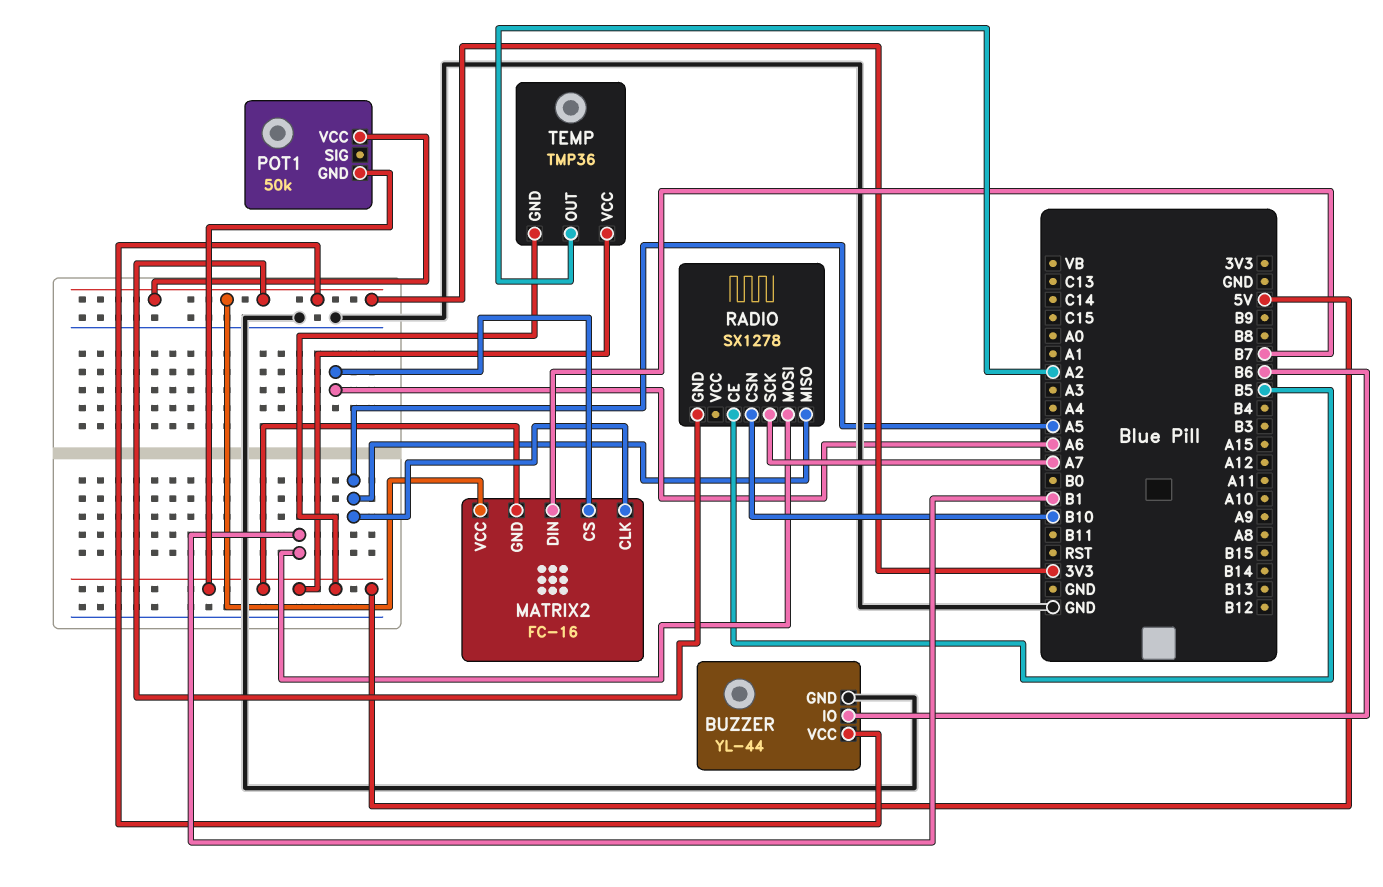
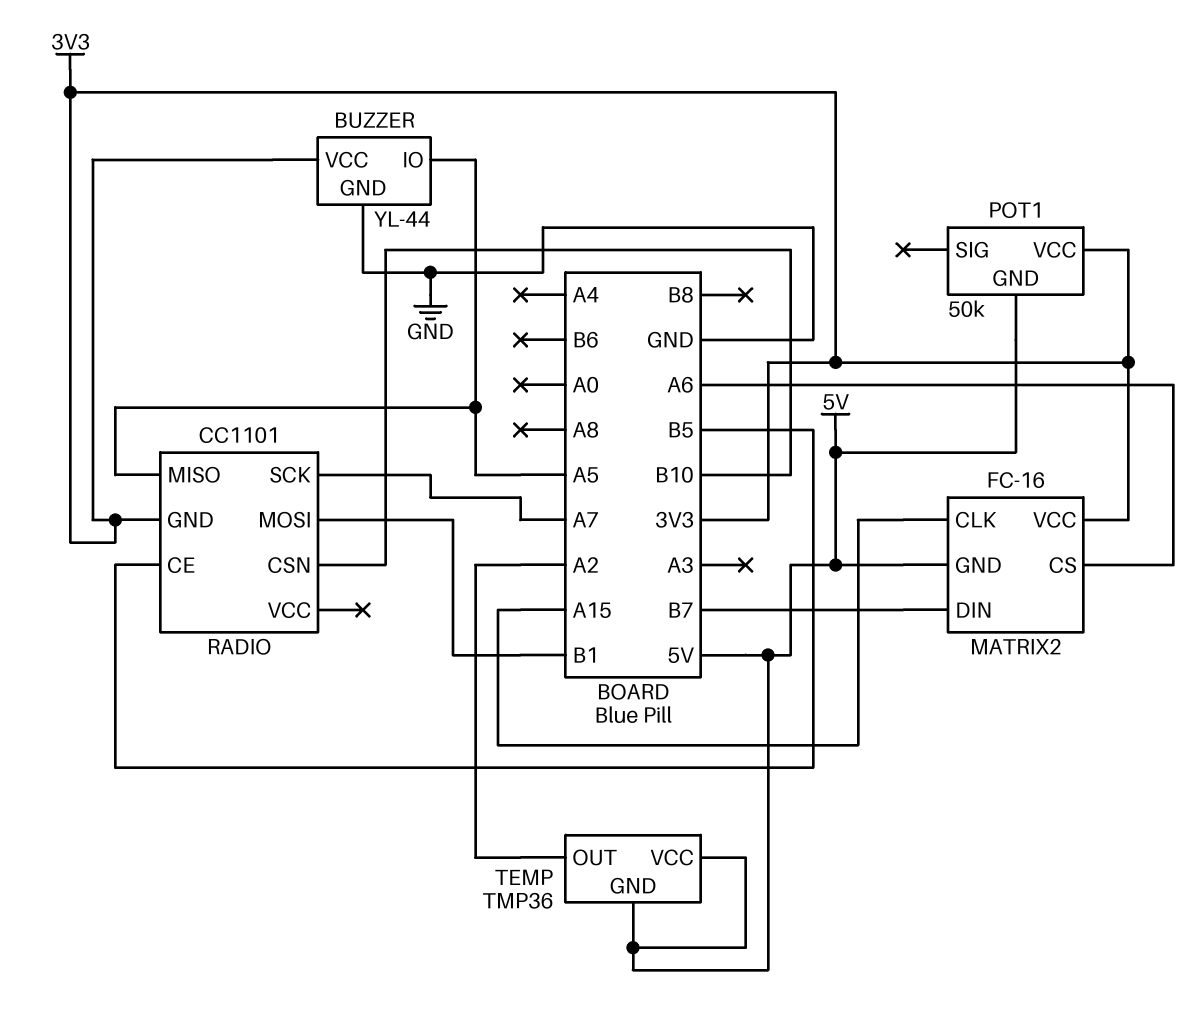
BUZZER pin IO: B6 -> A5
MATRIX2 pin CLK: A5 -> A15
RADIO: SX1278 -> CC1101

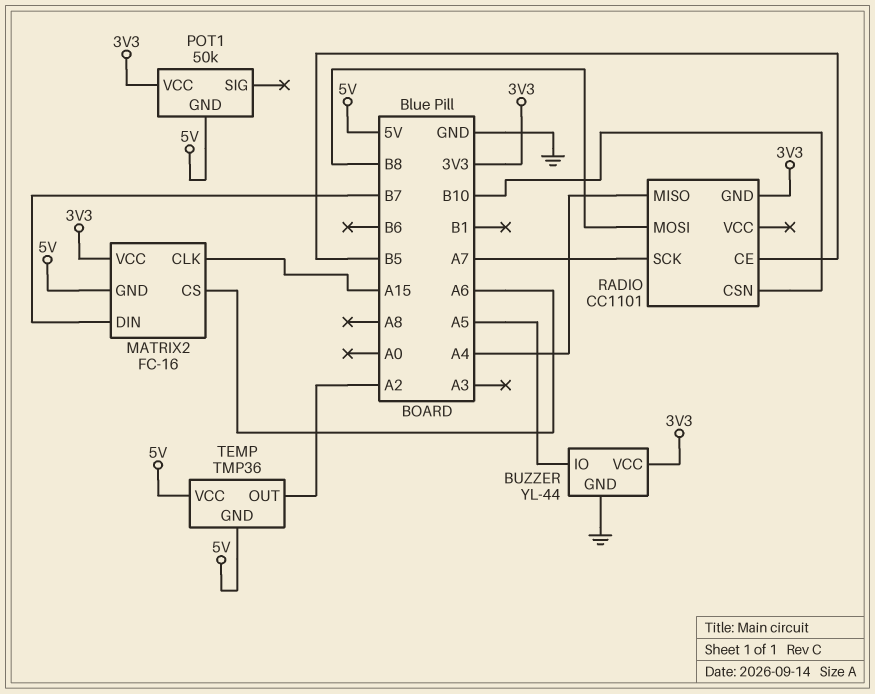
RADIO pin MISO: A5 -> A4
RADIO pin MOSI: B1 -> B8

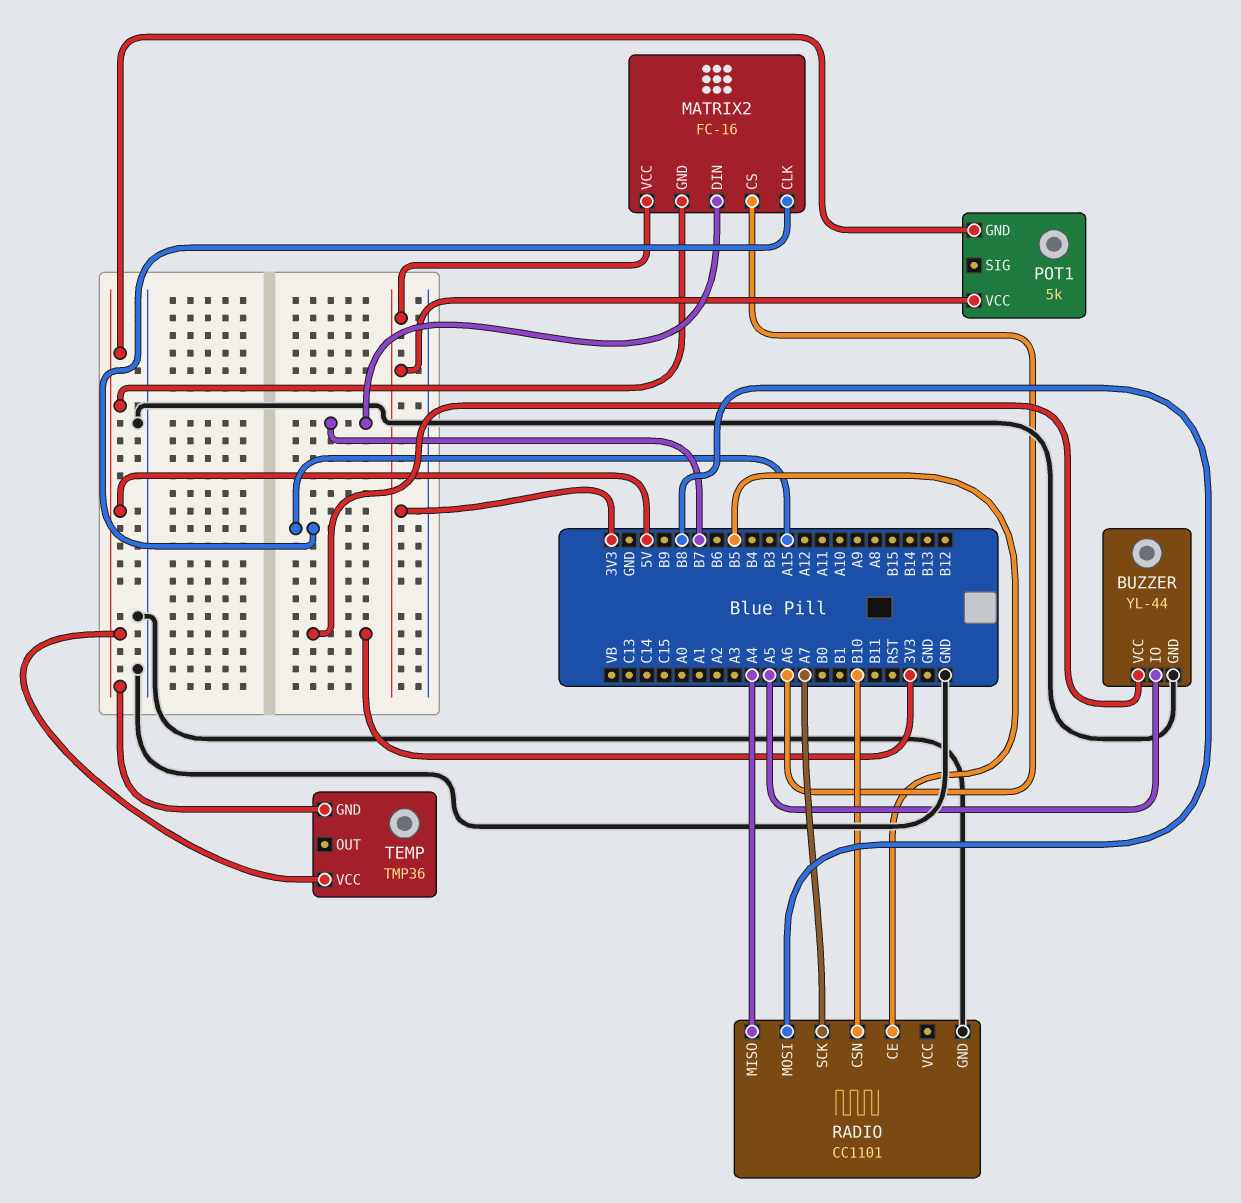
POT1: 50k -> 5k
RADIO pin GND: 3V3 -> GND
TEMP pin OUT: A2 -> none

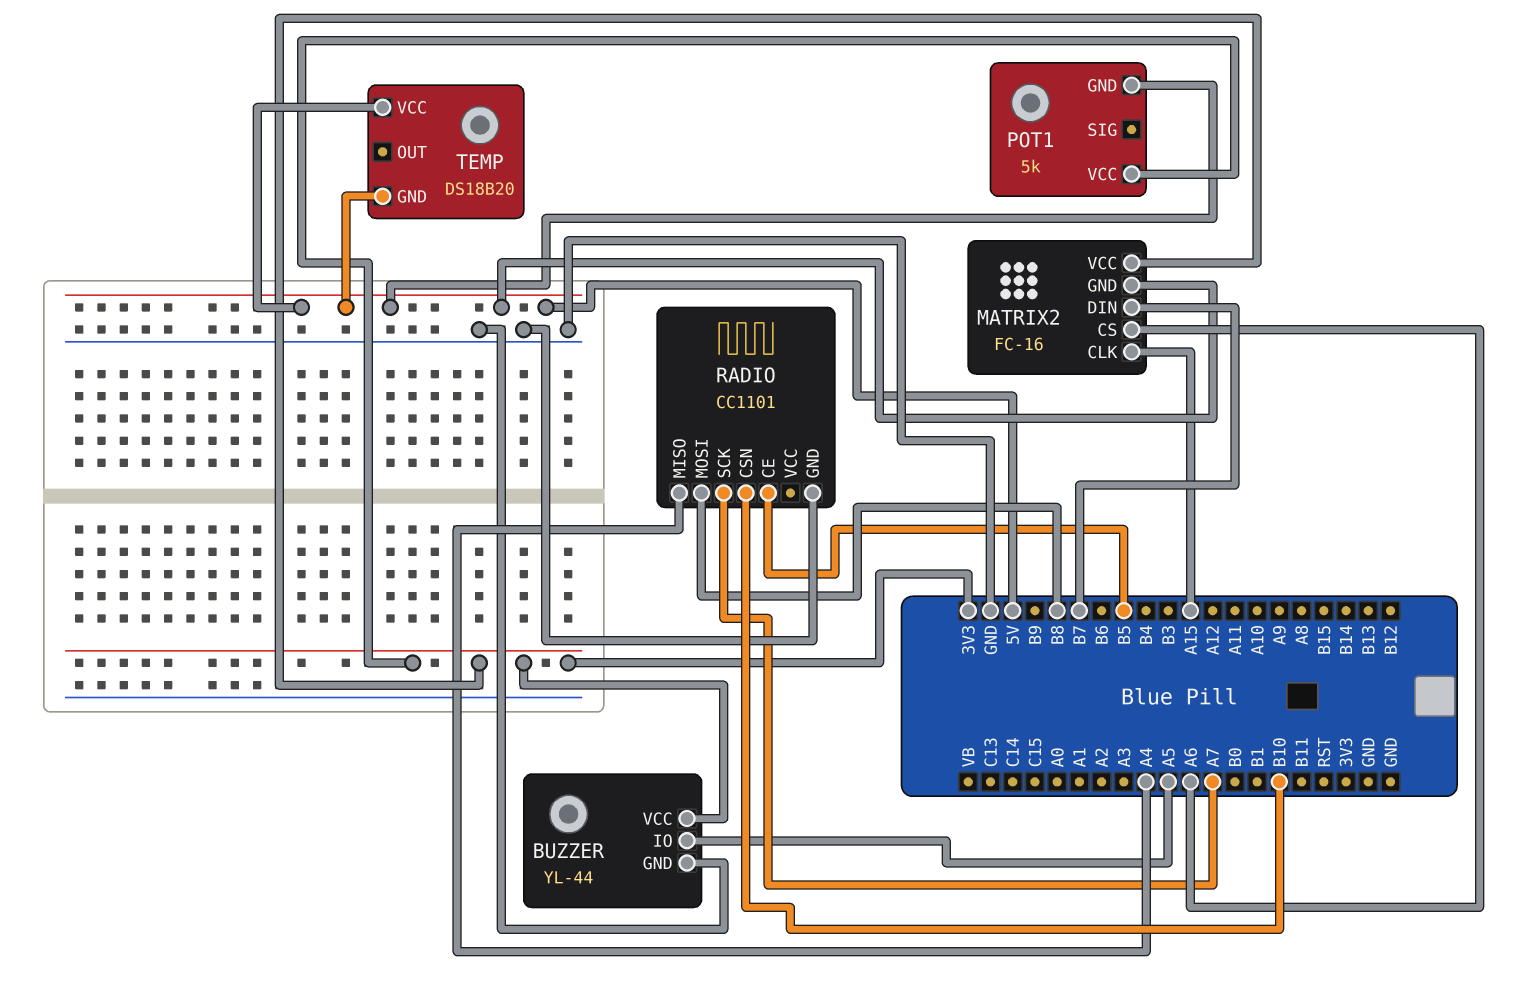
TEMP: TMP36 -> DS18B20

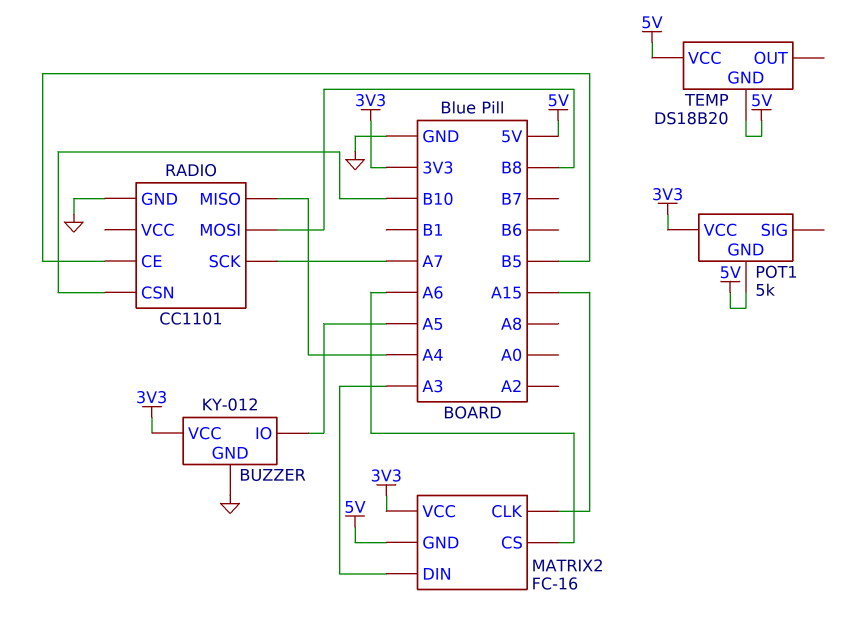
BUZZER: YL-44 -> KY-012
MATRIX2 pin DIN: B7 -> A3

